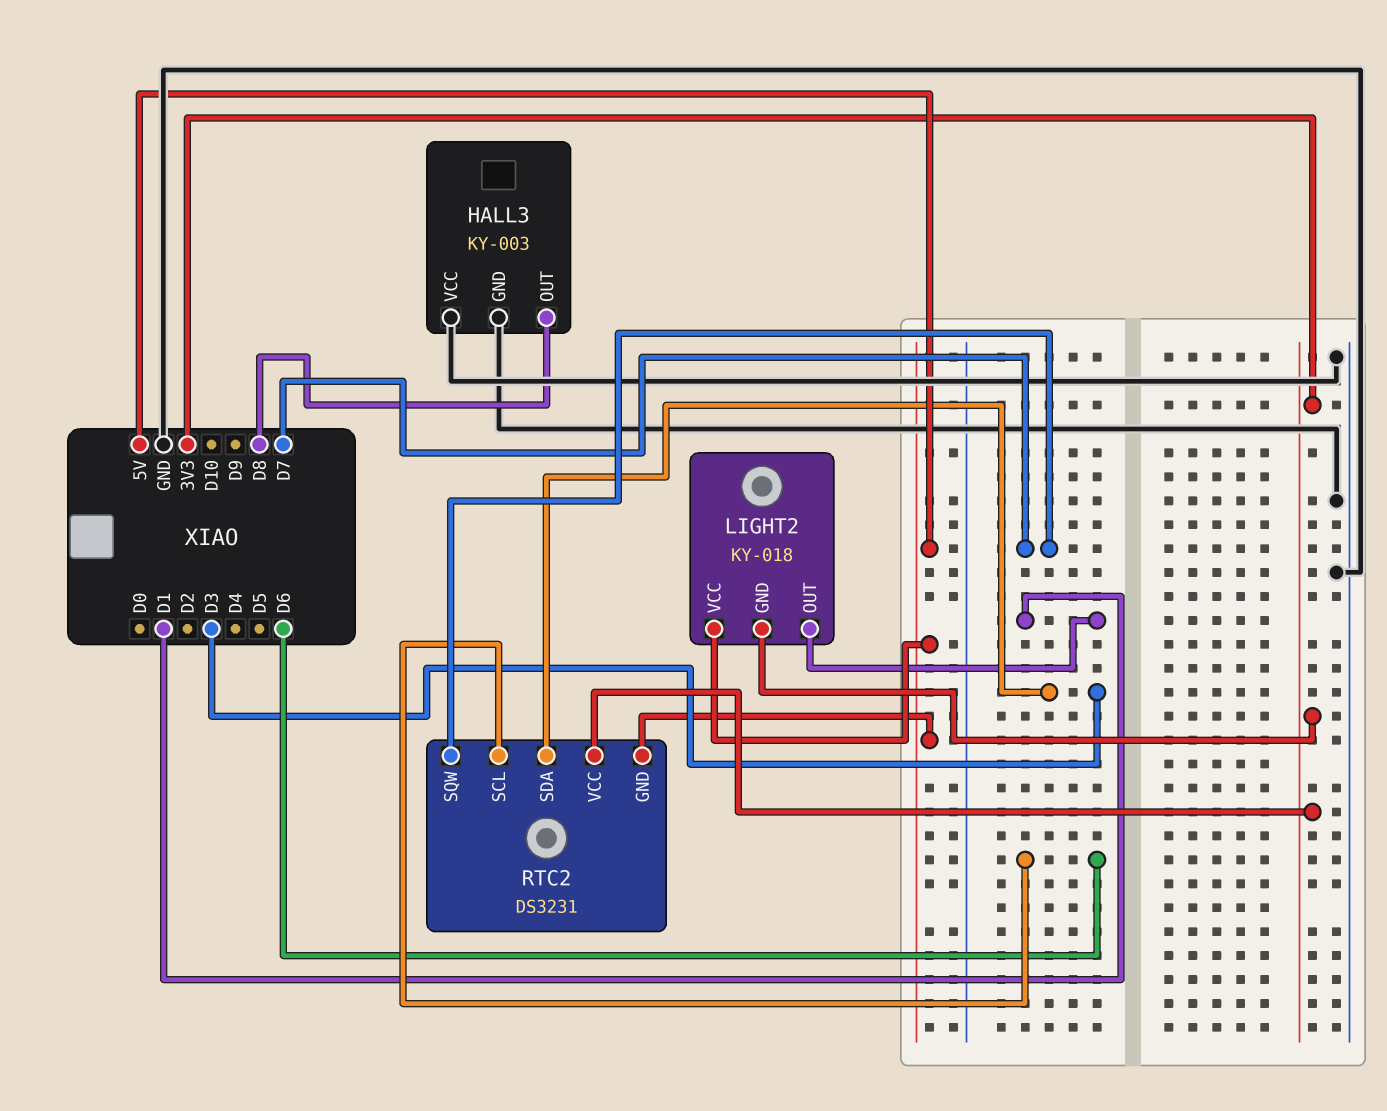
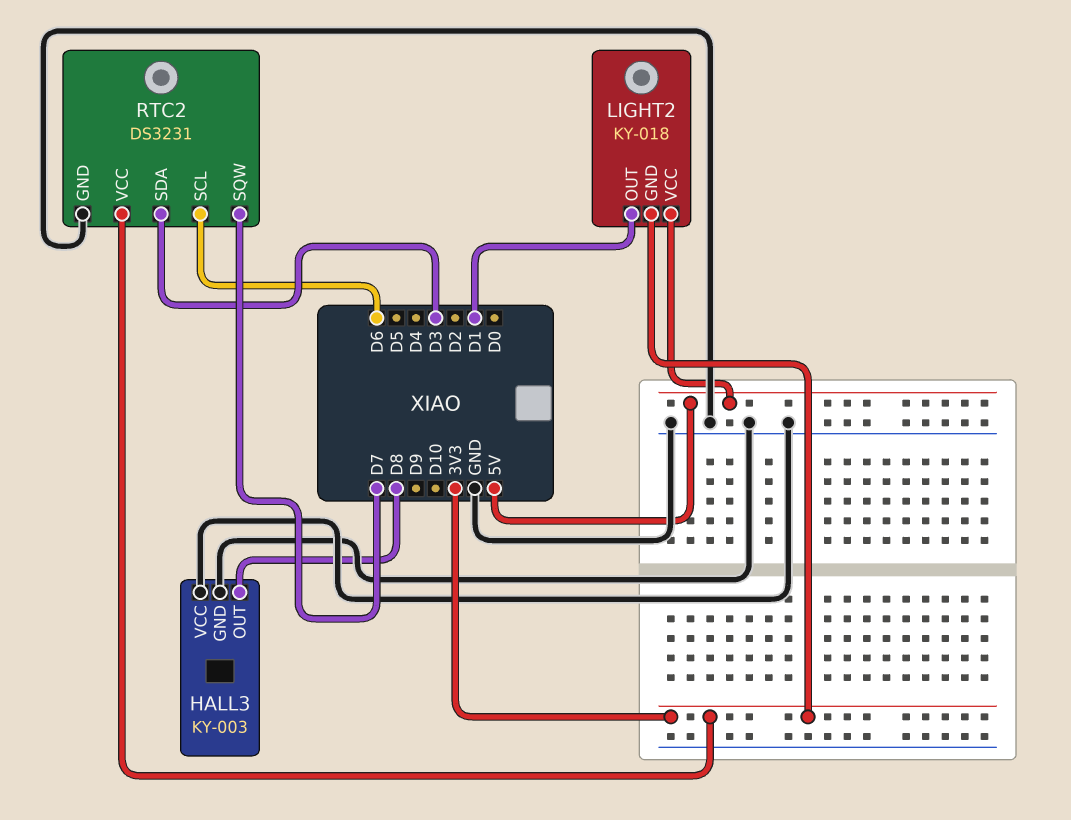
RTC2 pin GND: 5V -> GND

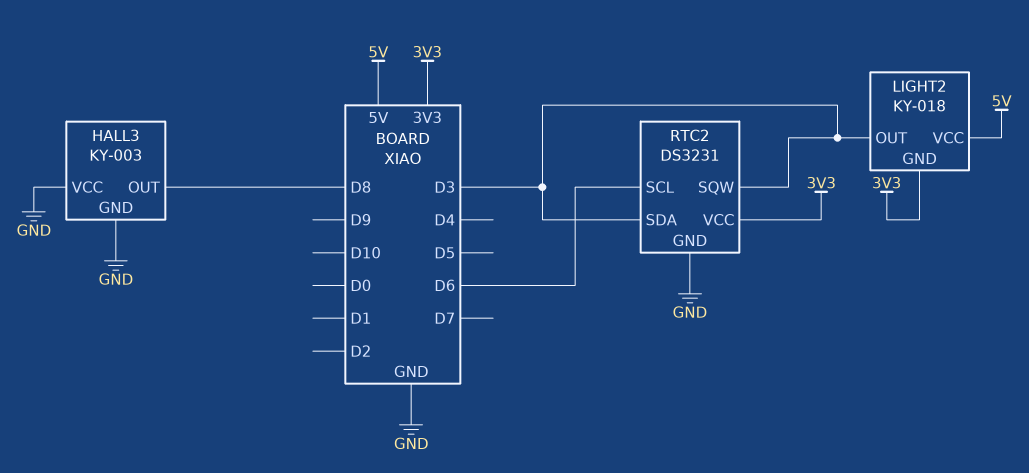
LIGHT2 pin OUT: D1 -> D3
RTC2 pin SQW: D7 -> D3

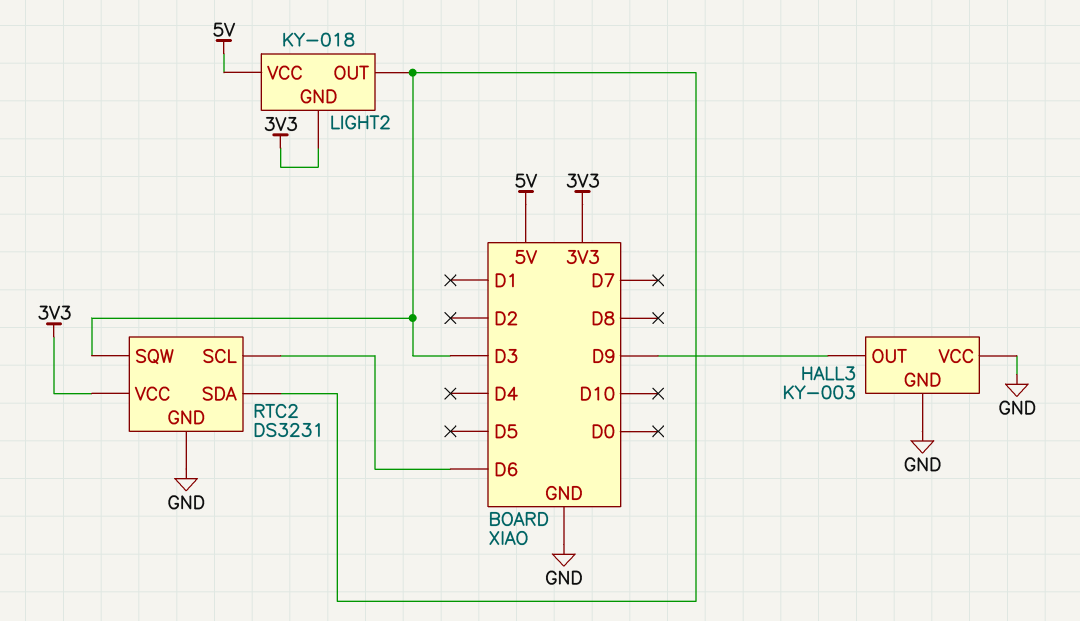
HALL3 pin OUT: D8 -> D9

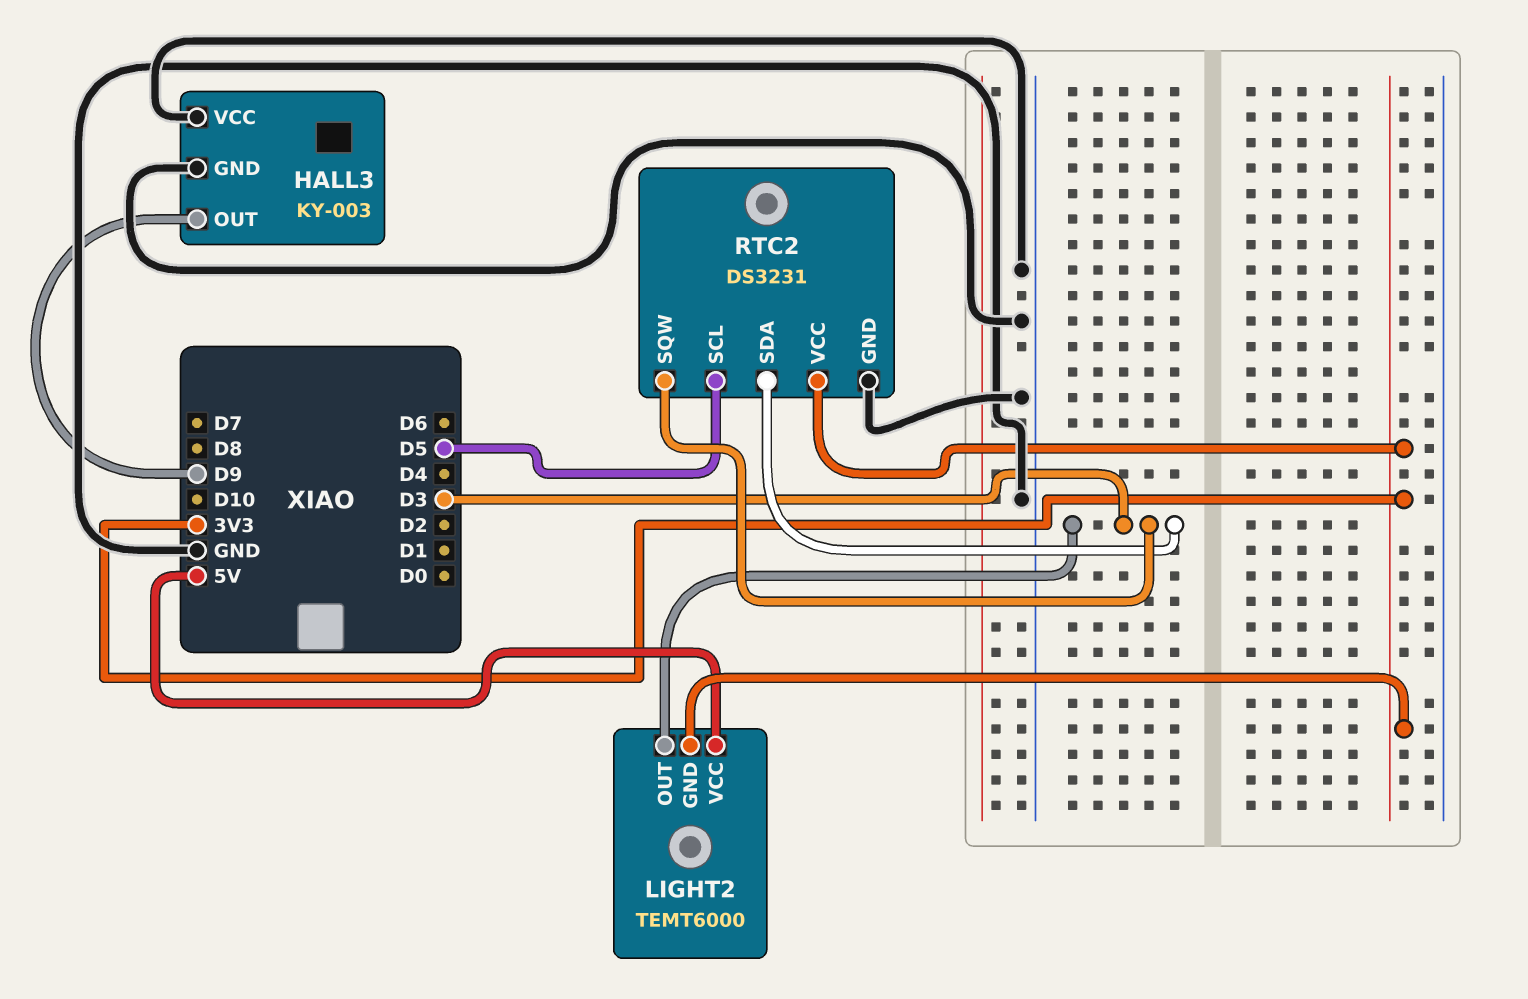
LIGHT2: KY-018 -> TEMT6000
RTC2 pin SCL: D6 -> D5

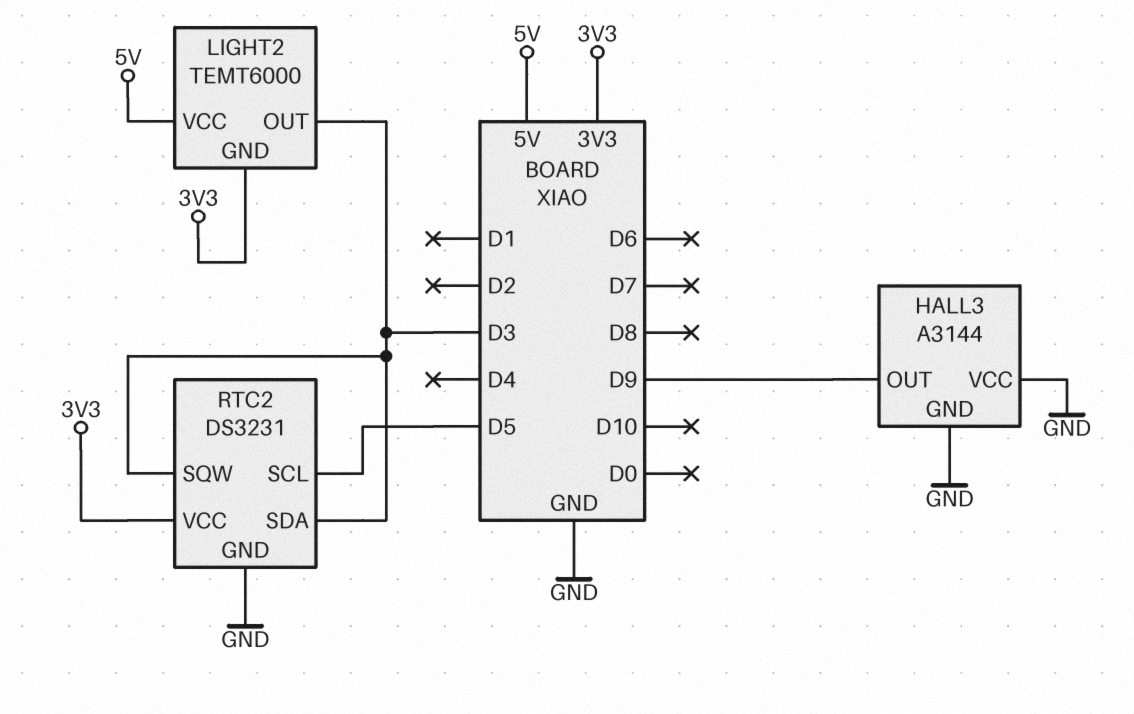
HALL3: KY-003 -> A3144

